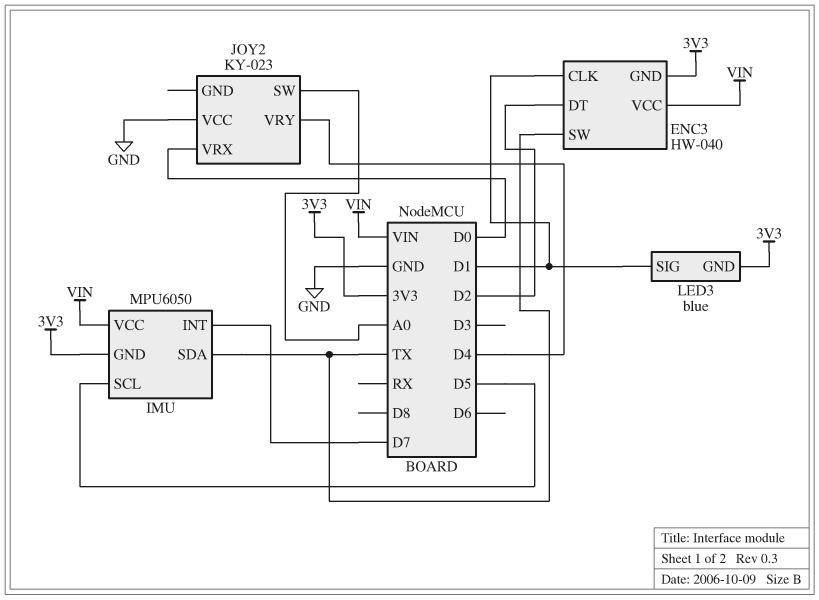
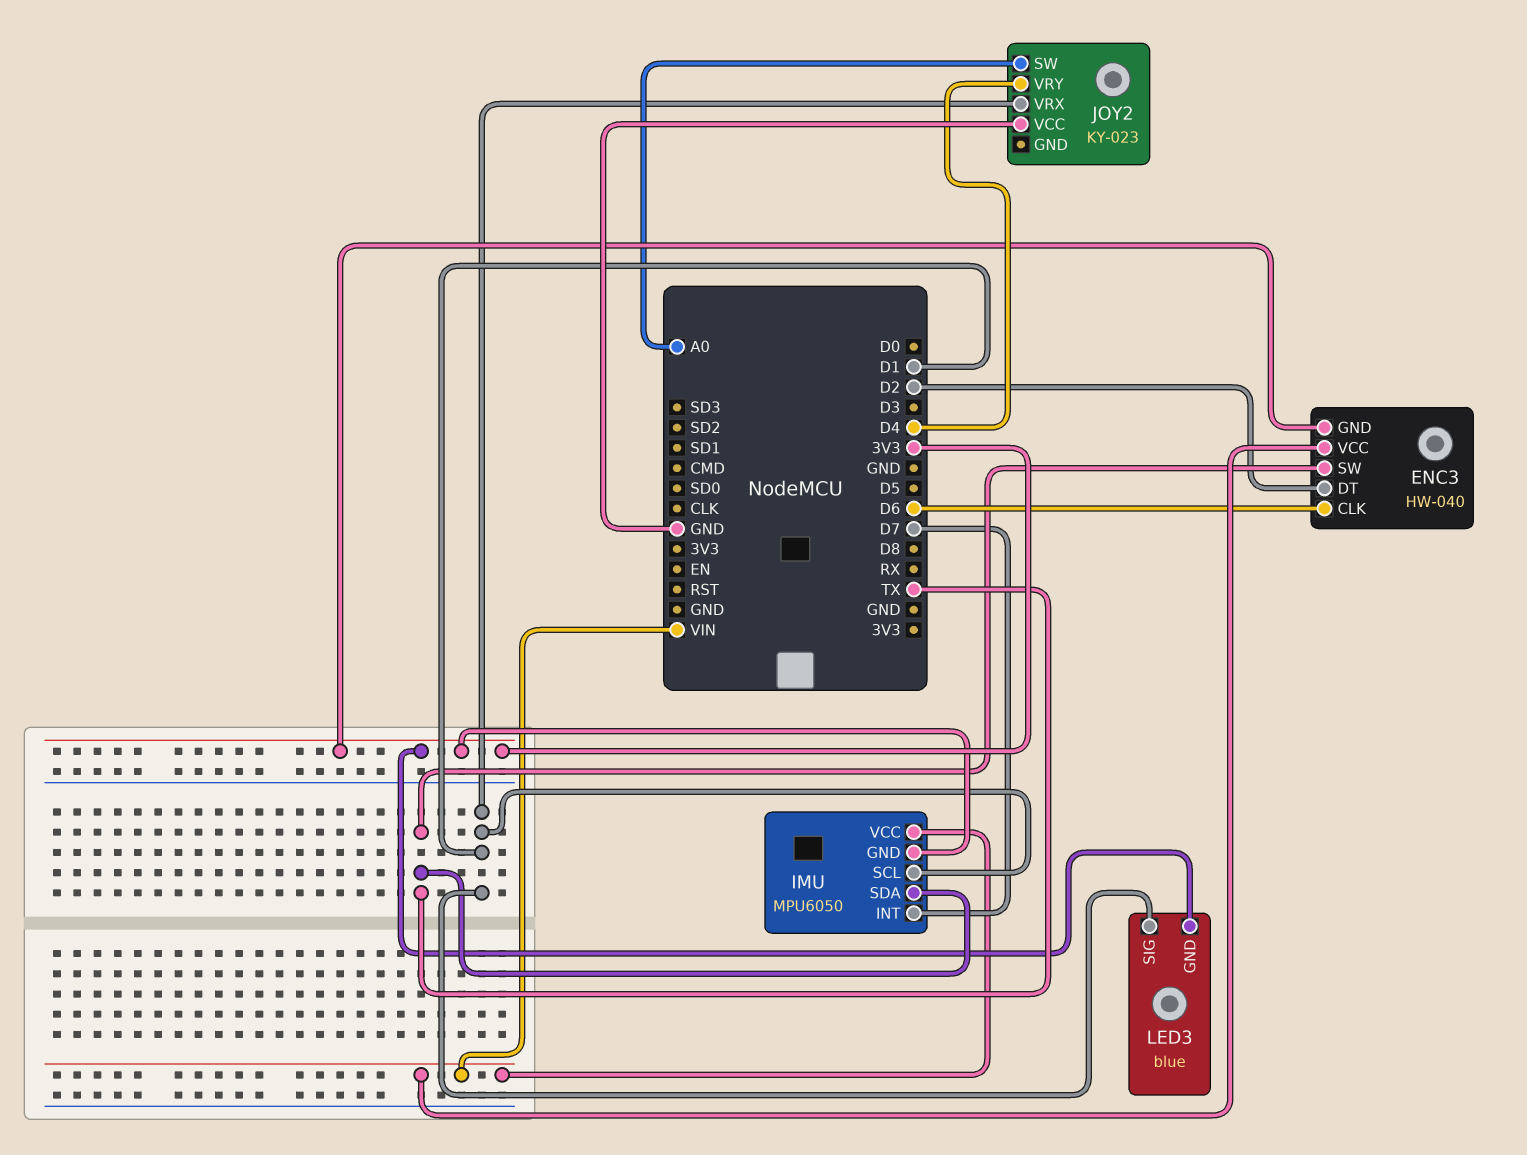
ENC3 pin CLK: D1 -> D6
IMU pin SCL: D5 -> D1
JOY2 pin VRX: D0 -> D1

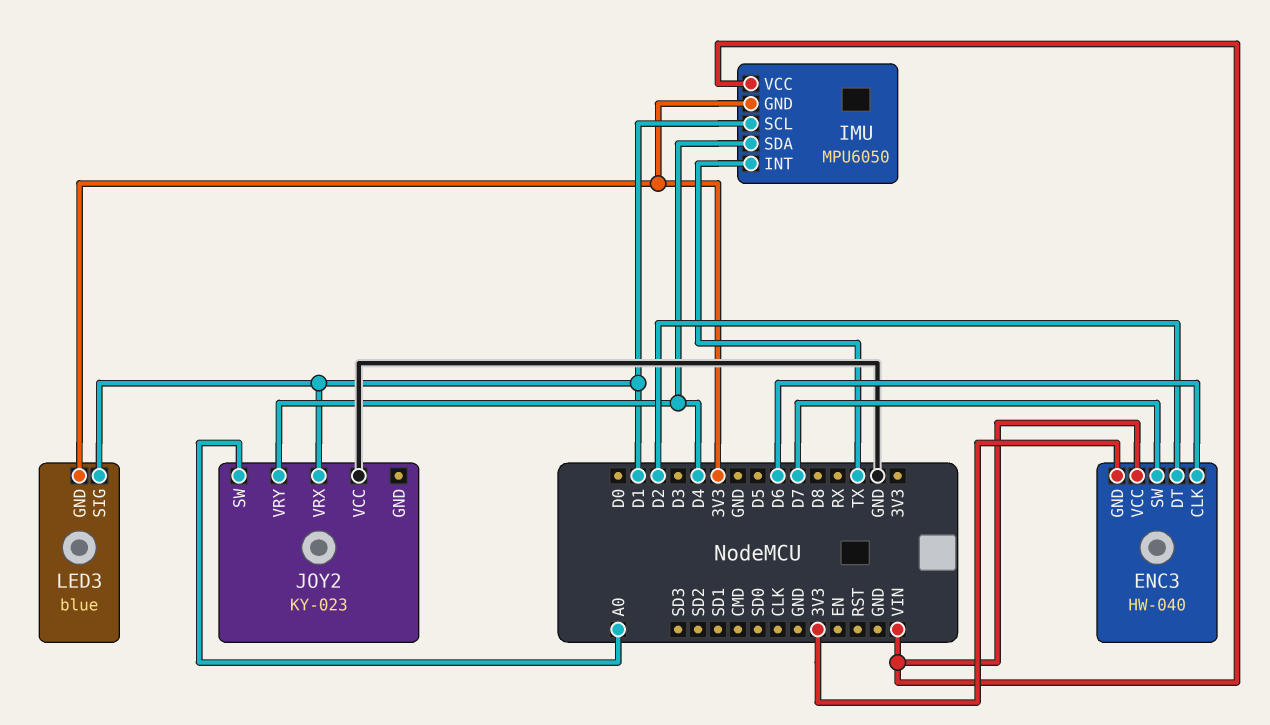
ENC3 pin SW: TX -> D7
IMU pin INT: D7 -> TX
IMU pin SDA: TX -> D4

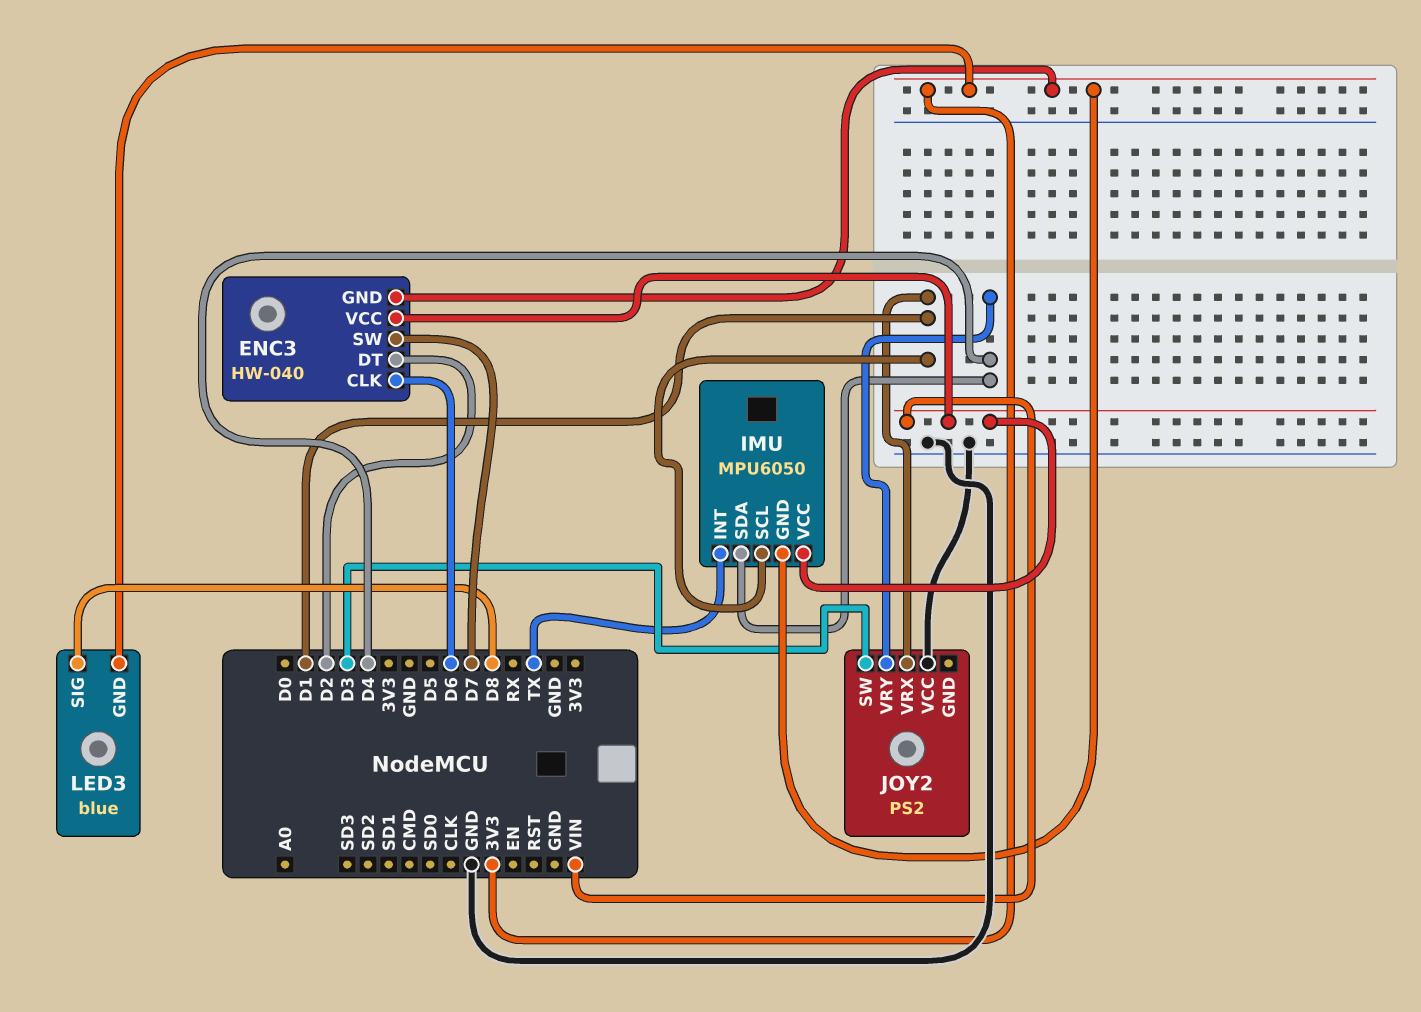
JOY2: KY-023 -> PS2
JOY2 pin SW: A0 -> D3
LED3 pin SIG: D1 -> D8

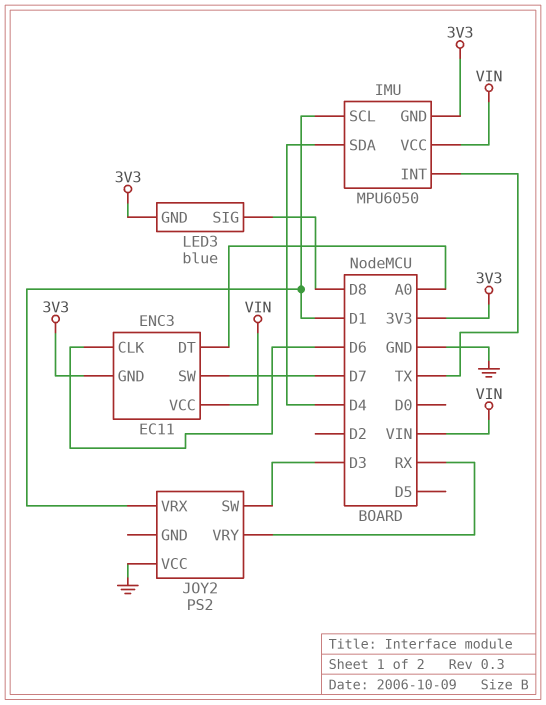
ENC3: HW-040 -> EC11
ENC3 pin DT: D2 -> A0
JOY2 pin VRY: D4 -> RX

